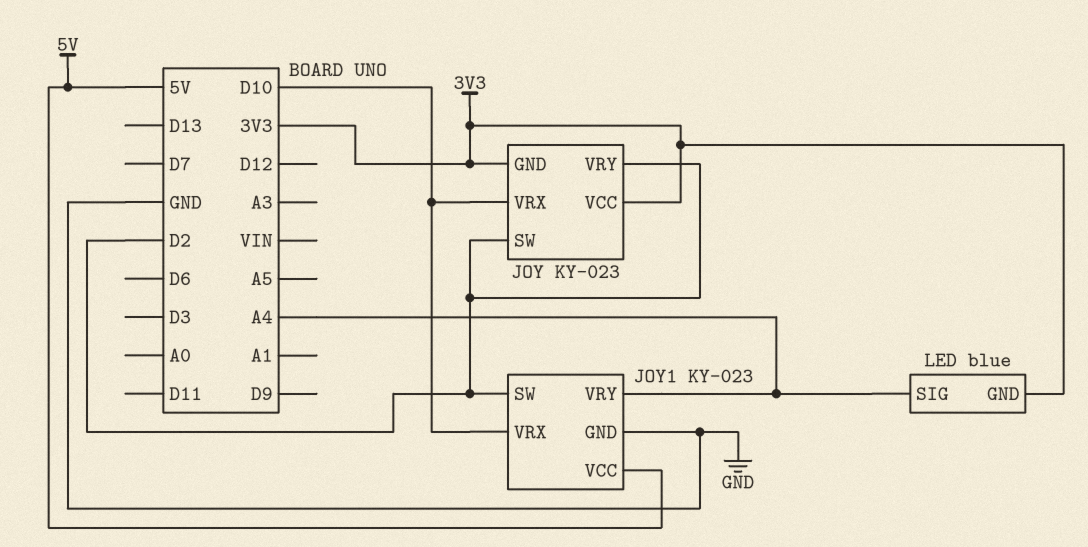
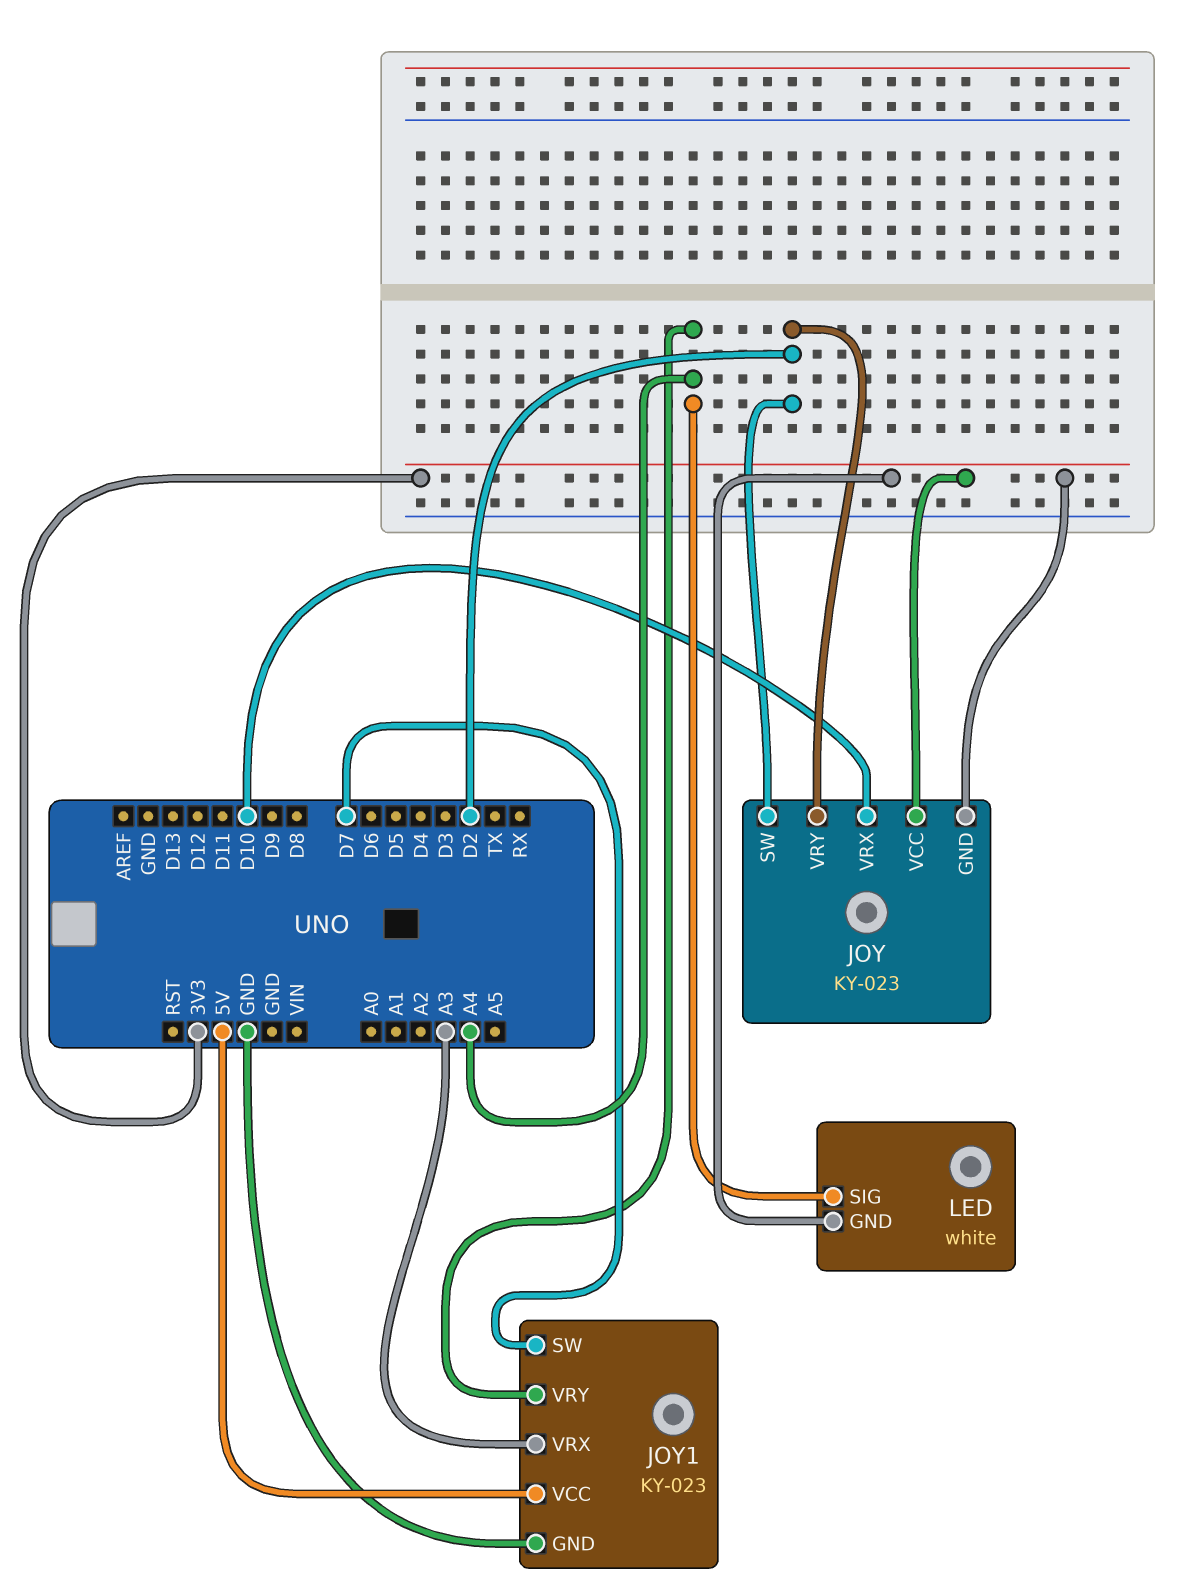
JOY1 pin SW: D2 -> D7
JOY1 pin VRX: D10 -> A3
LED: blue -> white

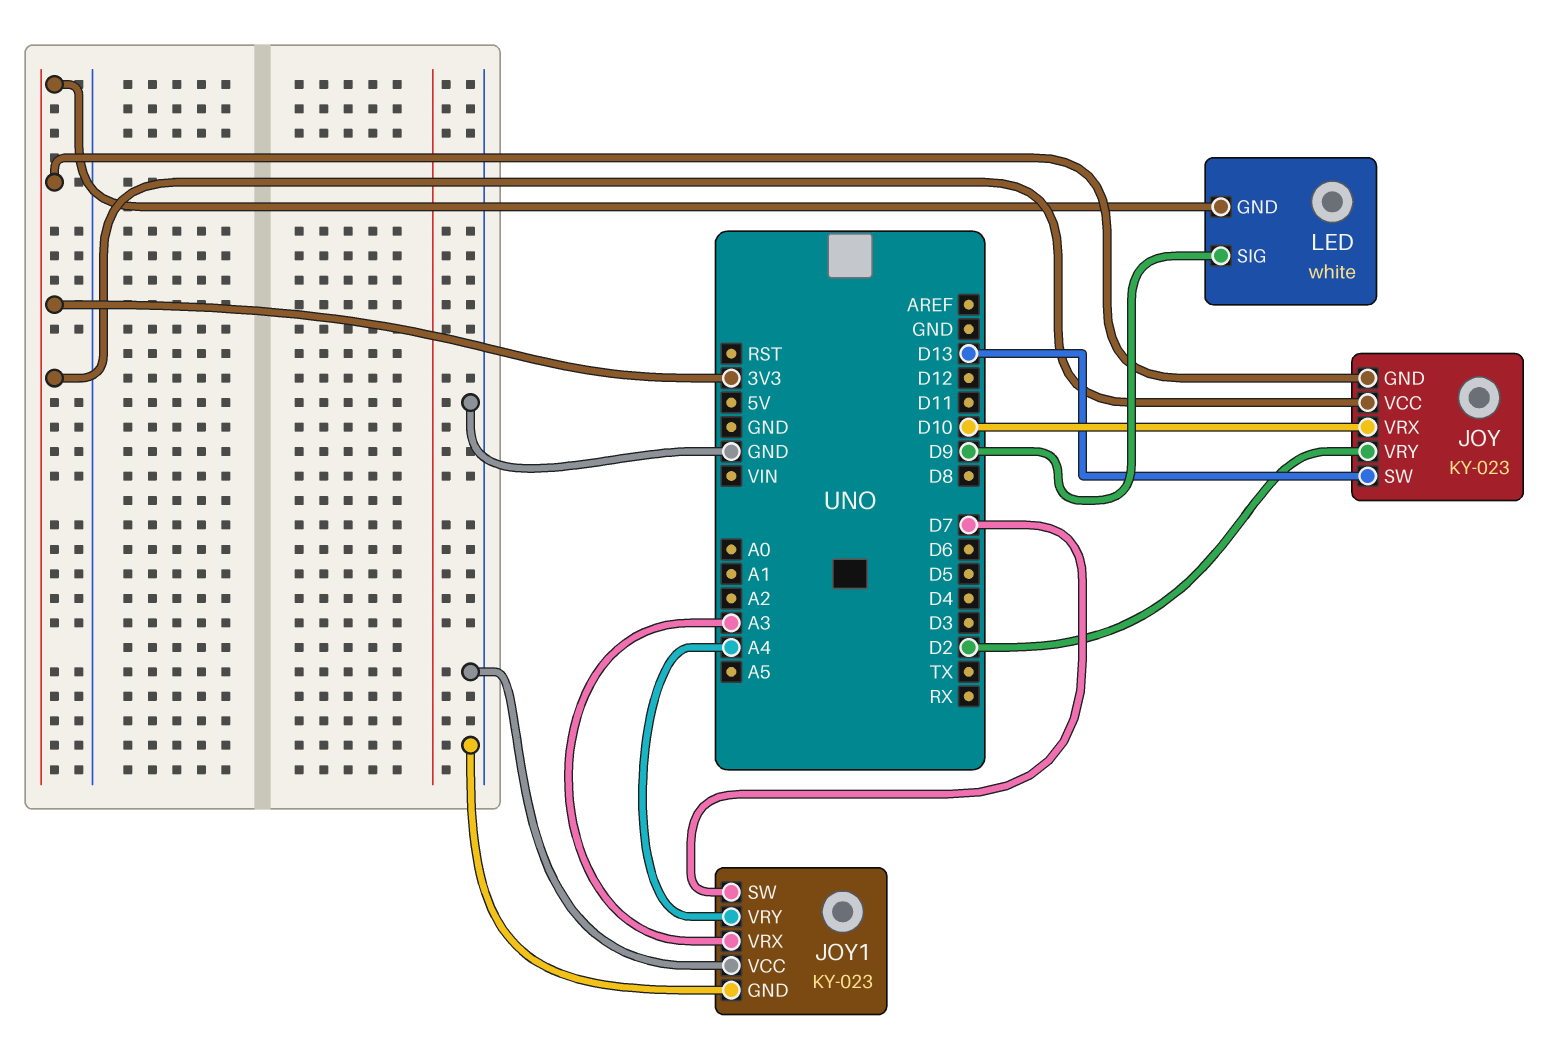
JOY pin SW: D2 -> D13
JOY1 pin VCC: 5V -> GND
LED pin SIG: A4 -> D9

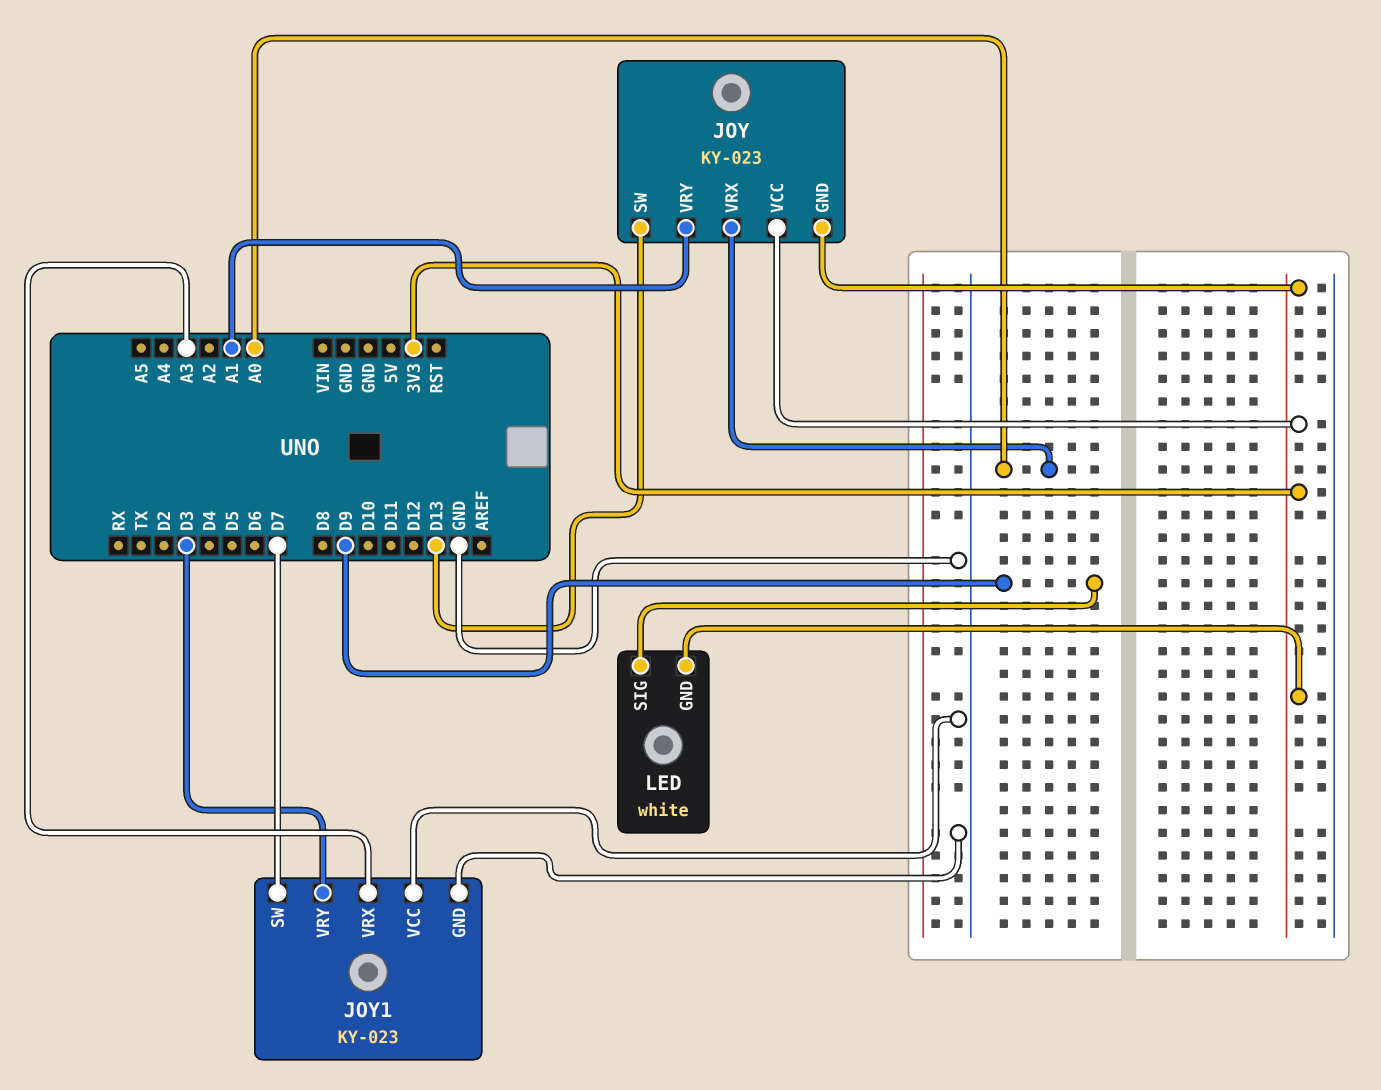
JOY pin VRX: D10 -> A0
JOY pin VRY: D2 -> A1
JOY1 pin VRY: A4 -> D3

